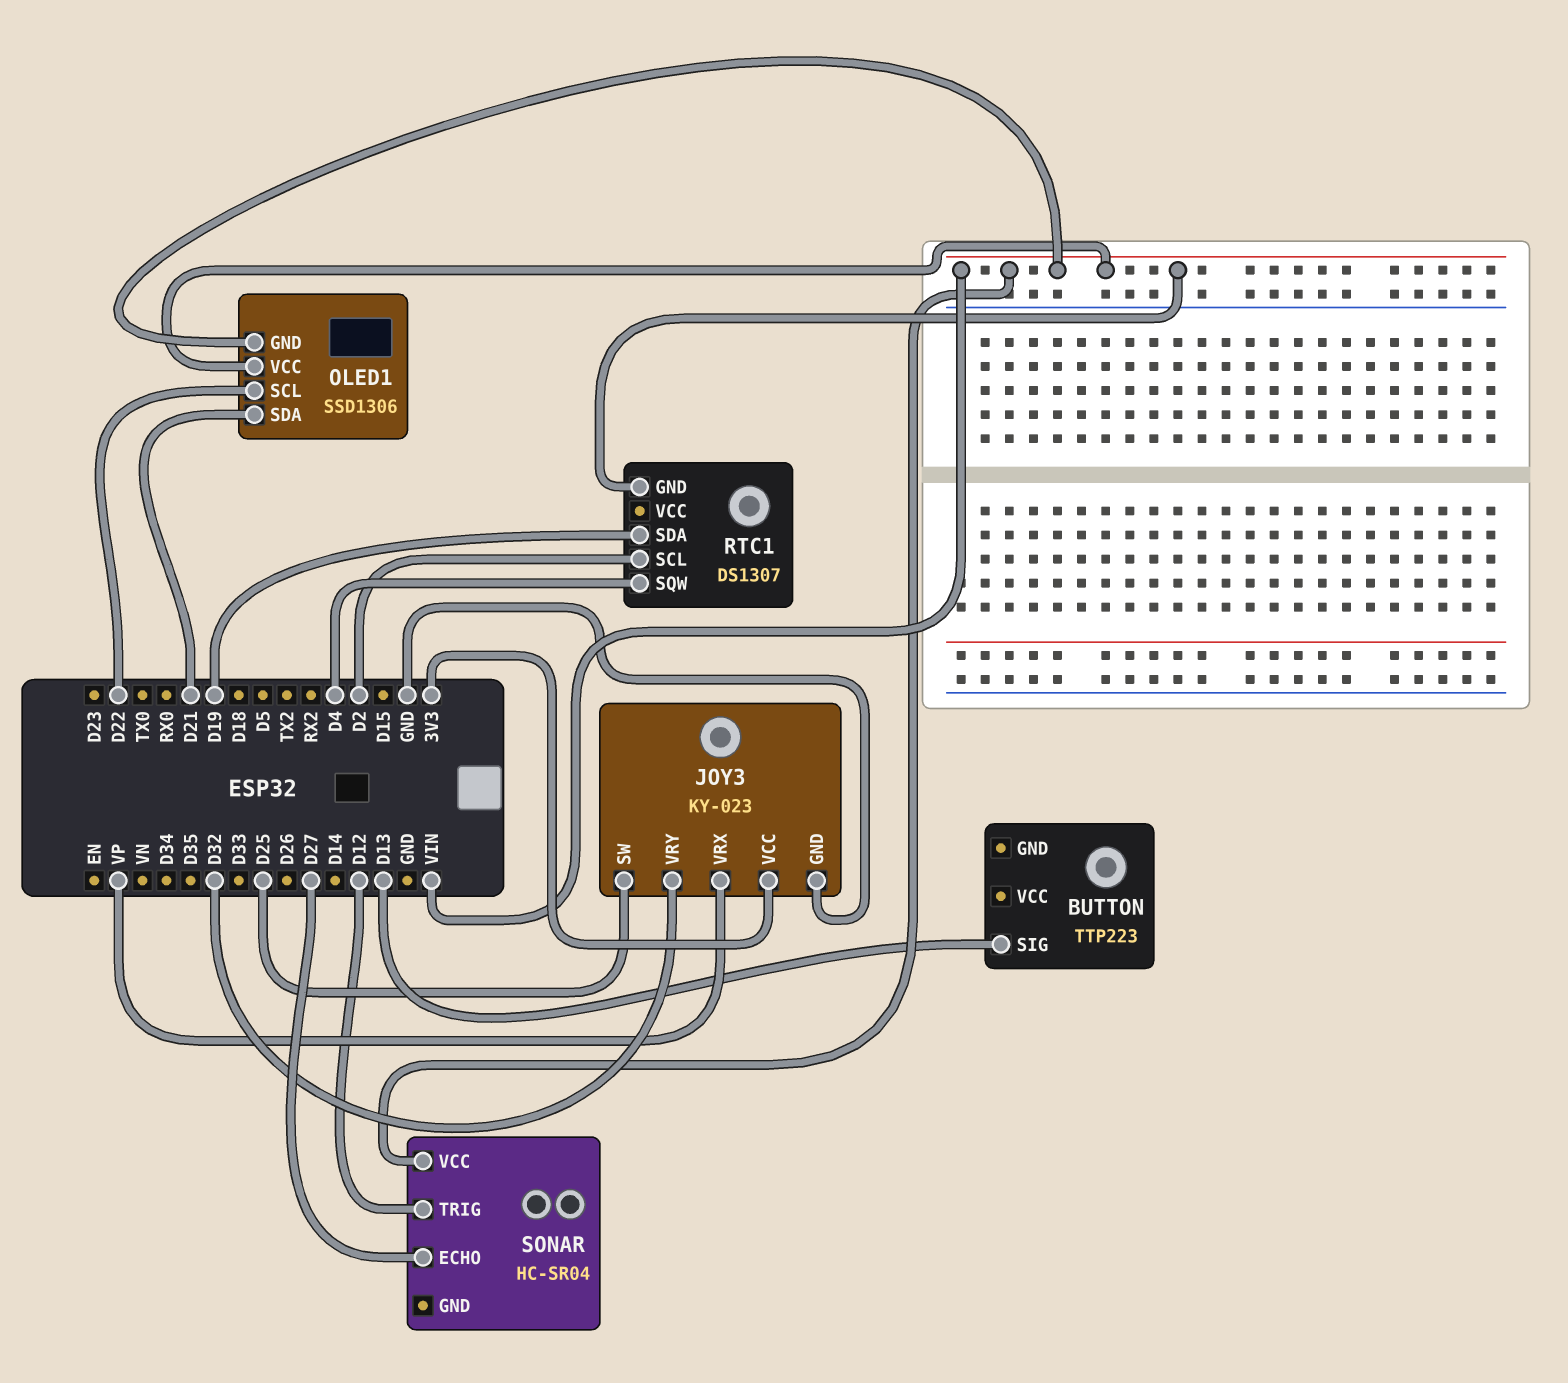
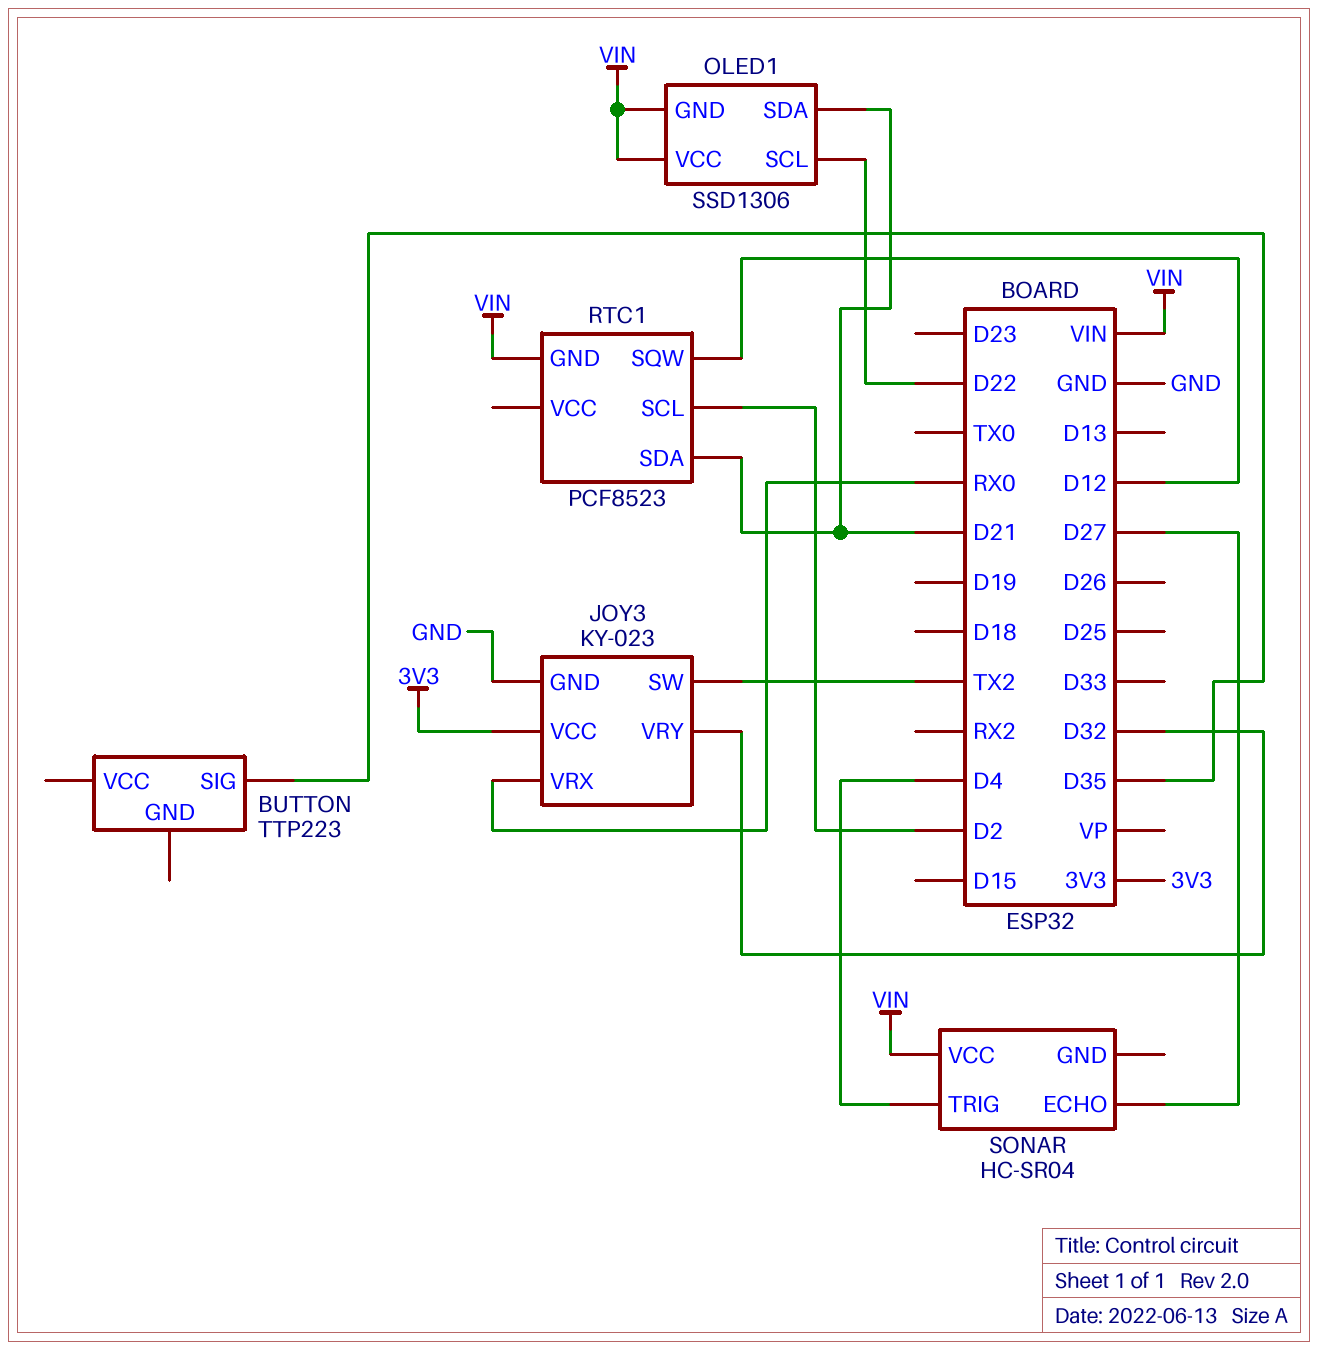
BUTTON pin SIG: D13 -> D35
JOY3 pin SW: D25 -> TX2
JOY3 pin VRX: VP -> RX0
RTC1: DS1307 -> PCF8523
RTC1 pin SDA: D19 -> D21
RTC1 pin SQW: D4 -> D12
SONAR pin TRIG: D12 -> D4

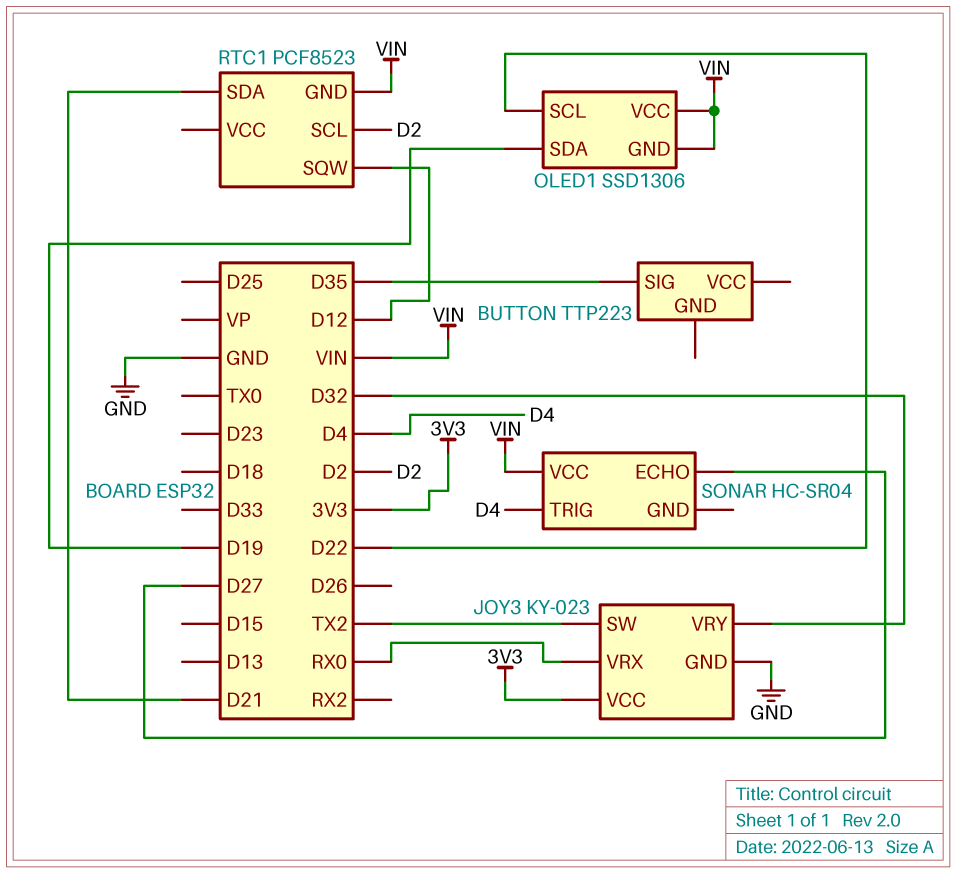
OLED1 pin SDA: D21 -> D19

